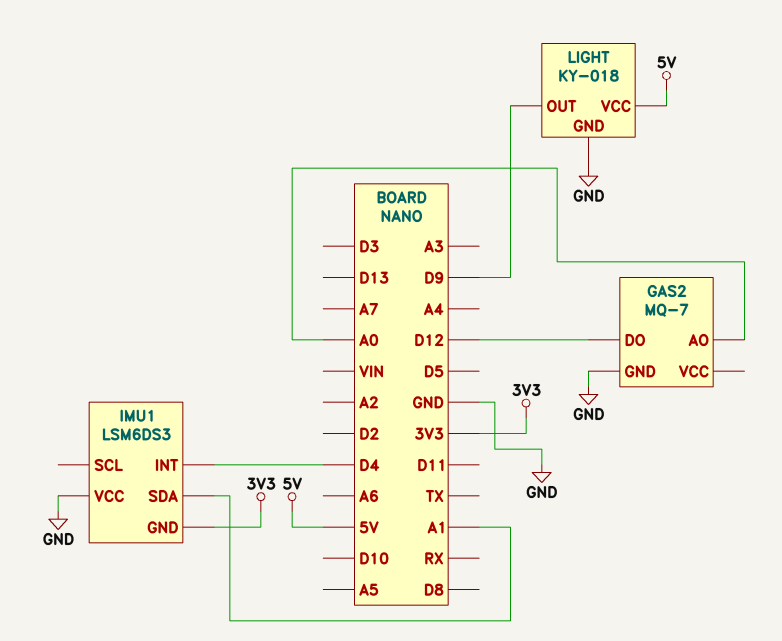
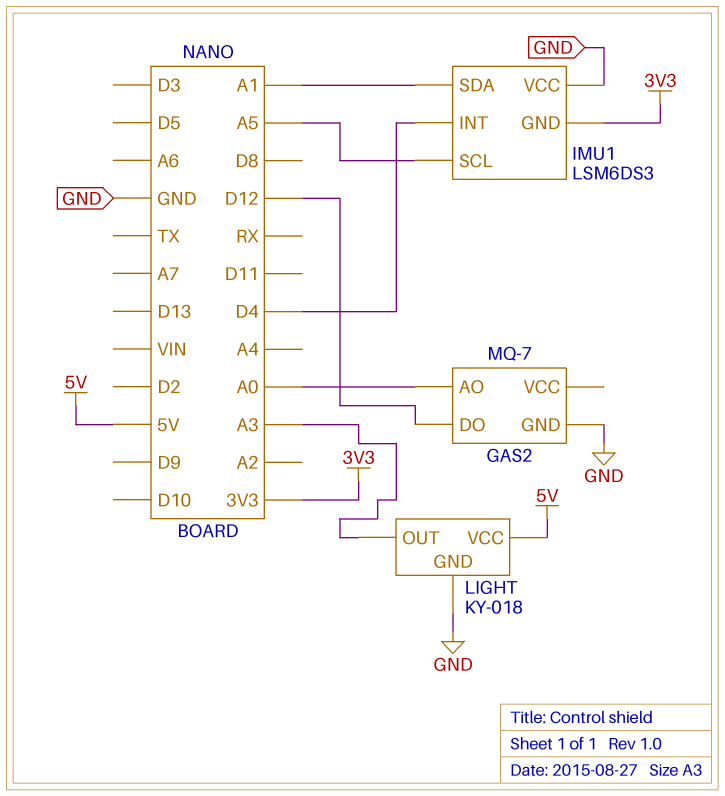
IMU1 pin SCL: none -> A5
LIGHT pin OUT: D9 -> A3

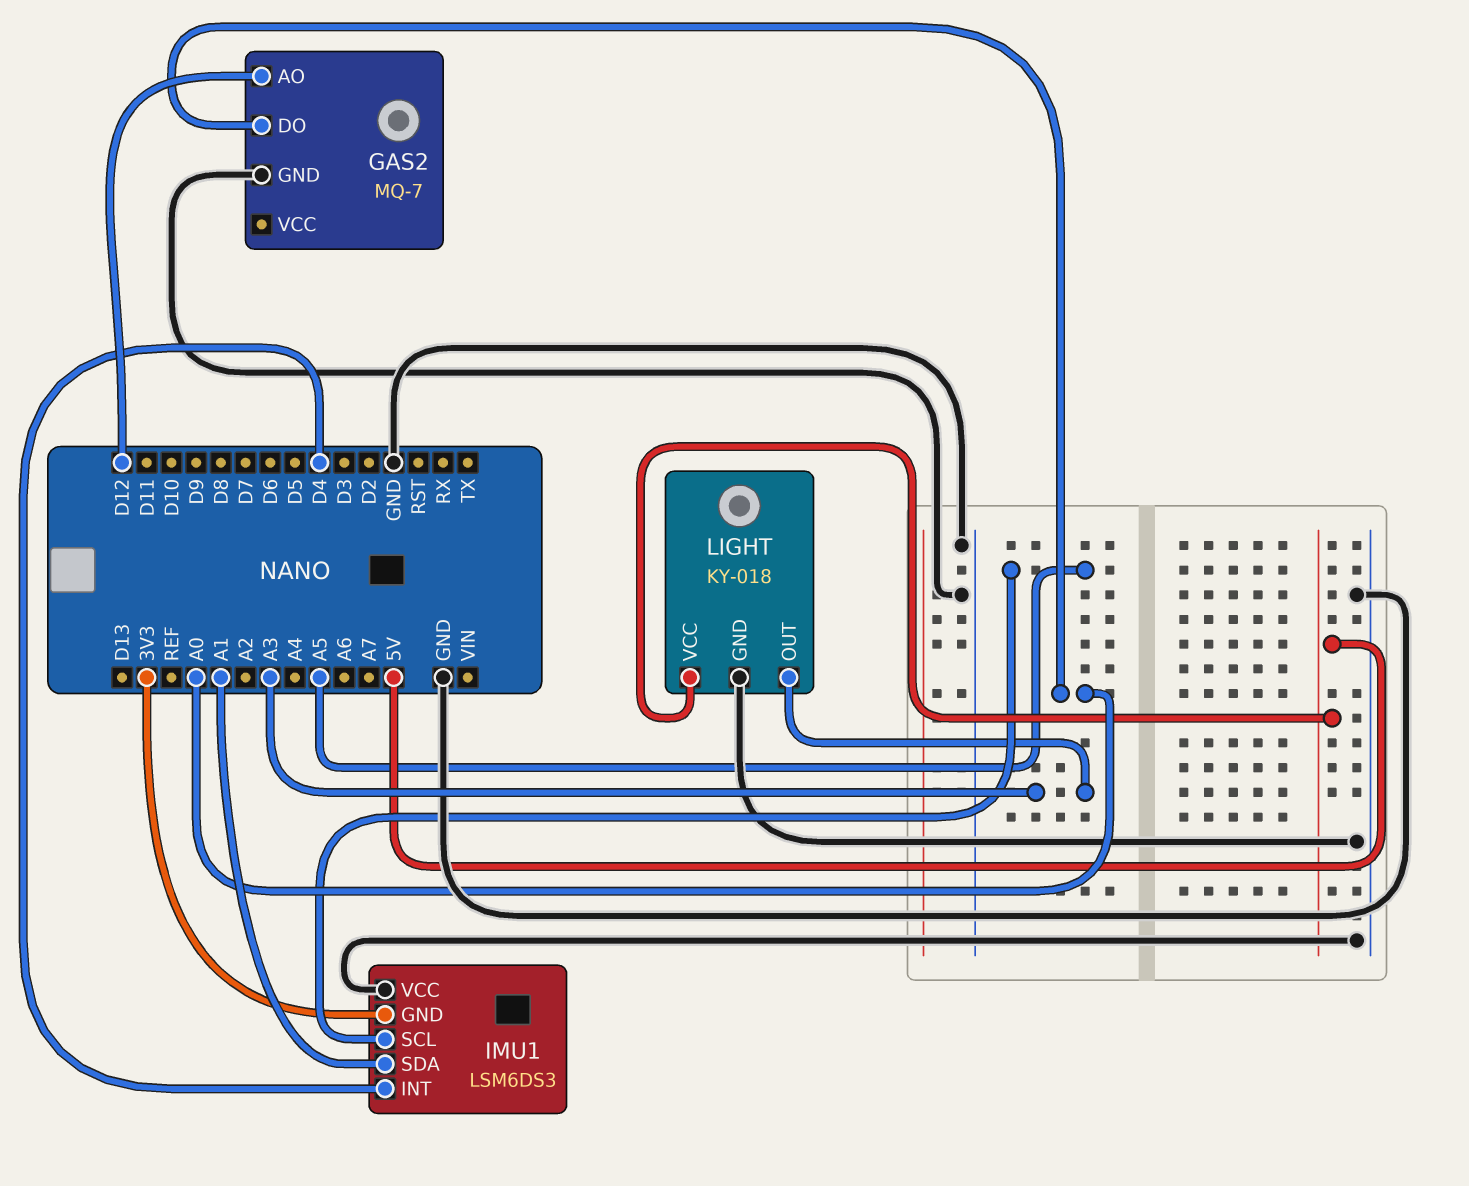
GAS2 pin AO: A0 -> D12
GAS2 pin DO: D12 -> A0

